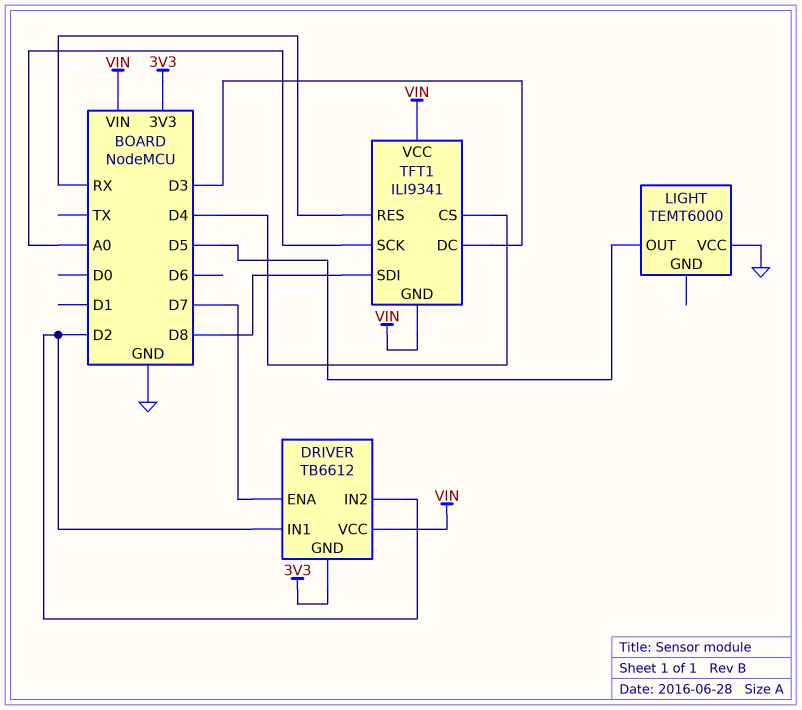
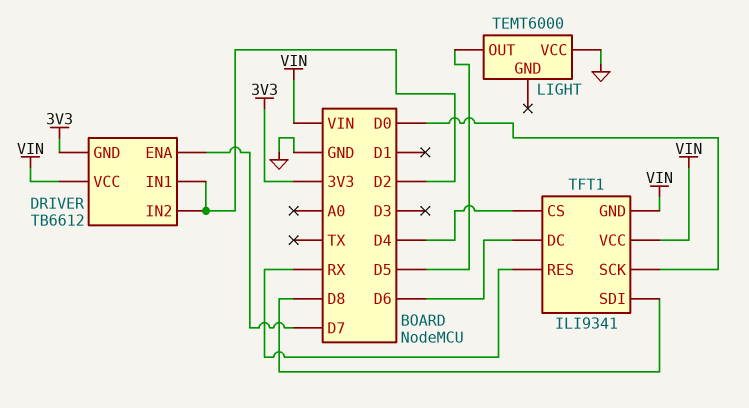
TFT1 pin DC: D3 -> D6
TFT1 pin SCK: A0 -> D0

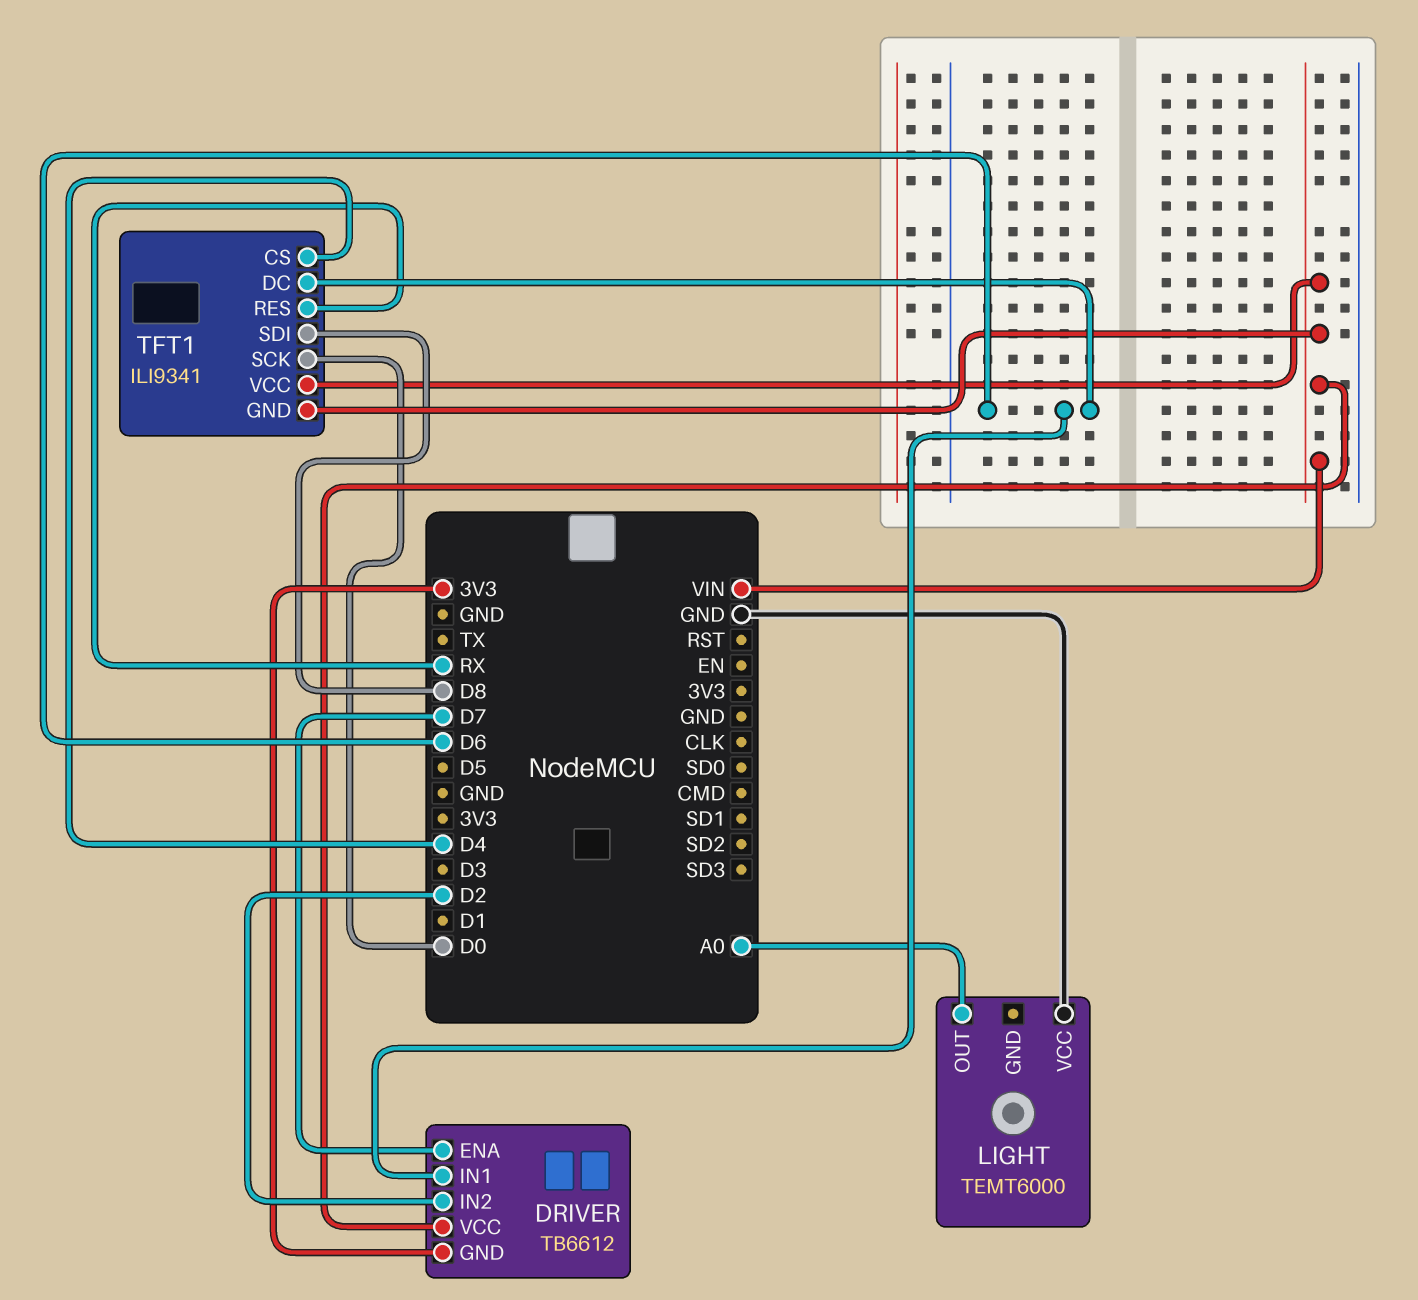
DRIVER pin IN1: D2 -> D6
LIGHT pin OUT: D5 -> A0

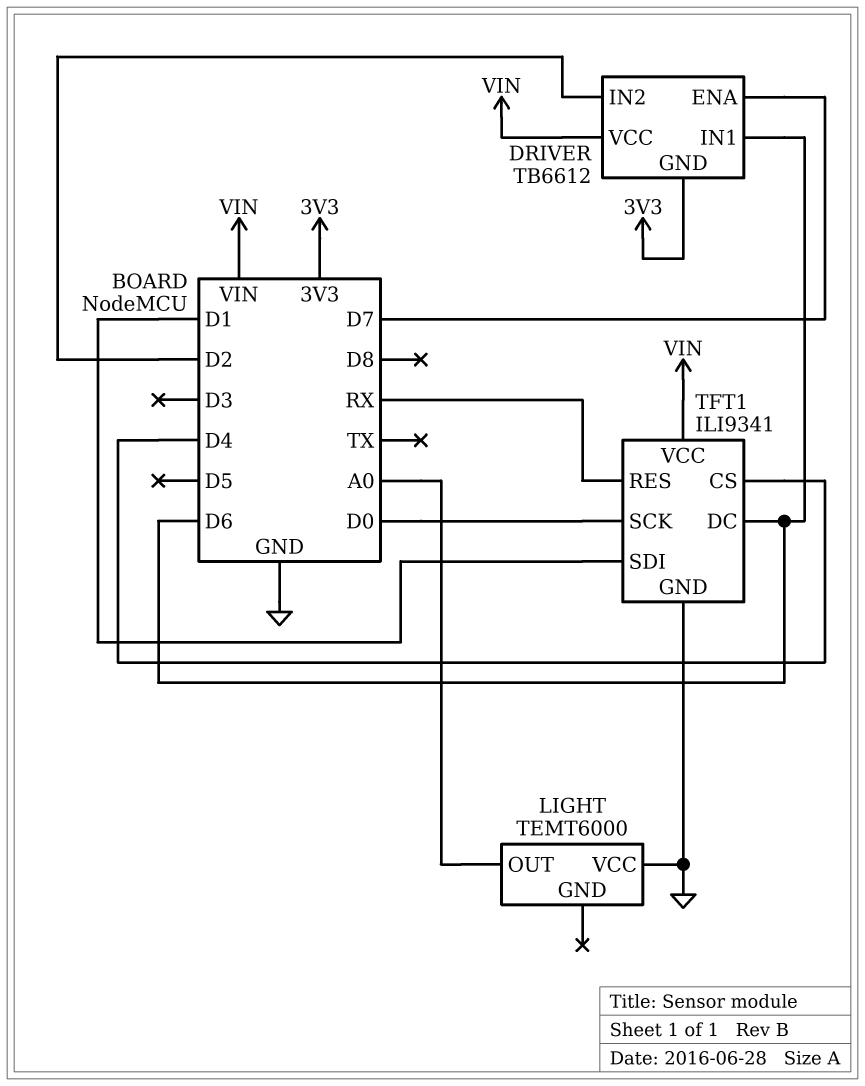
TFT1 pin GND: VIN -> GND
TFT1 pin SDI: D8 -> D1

